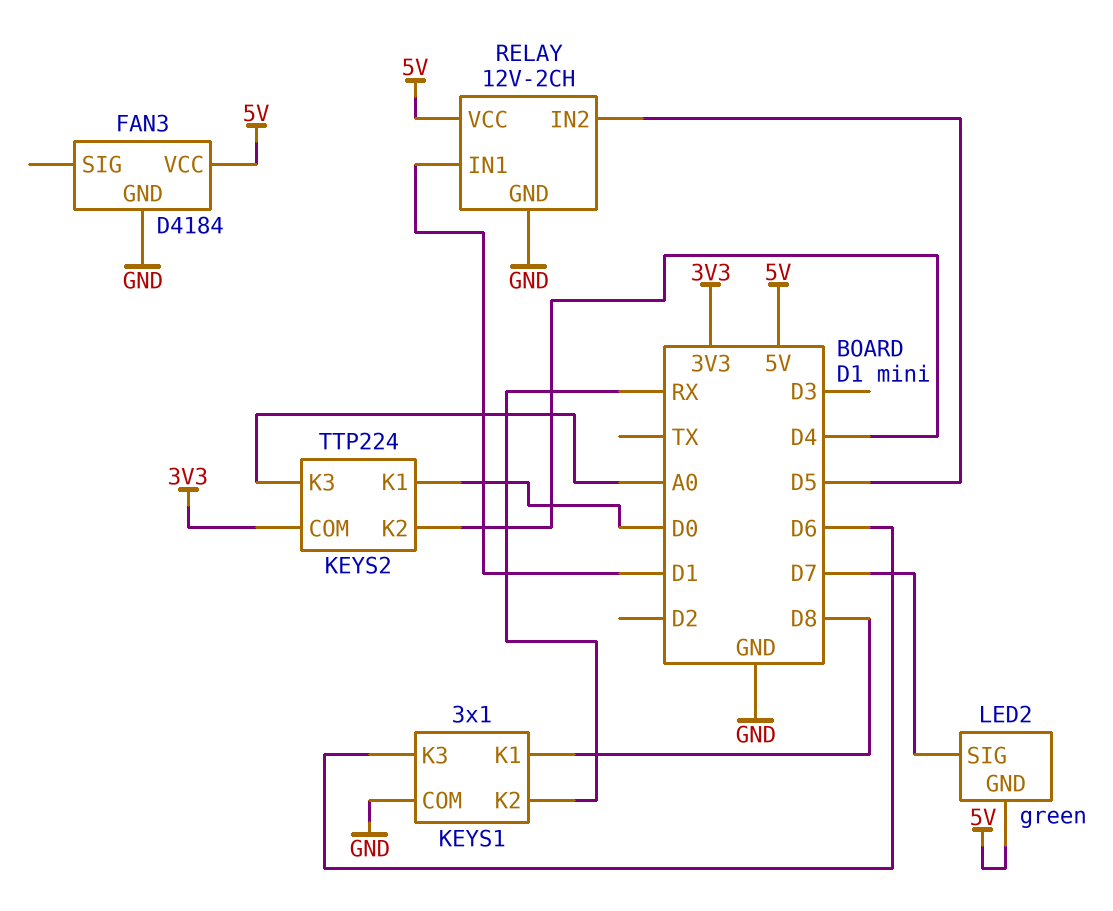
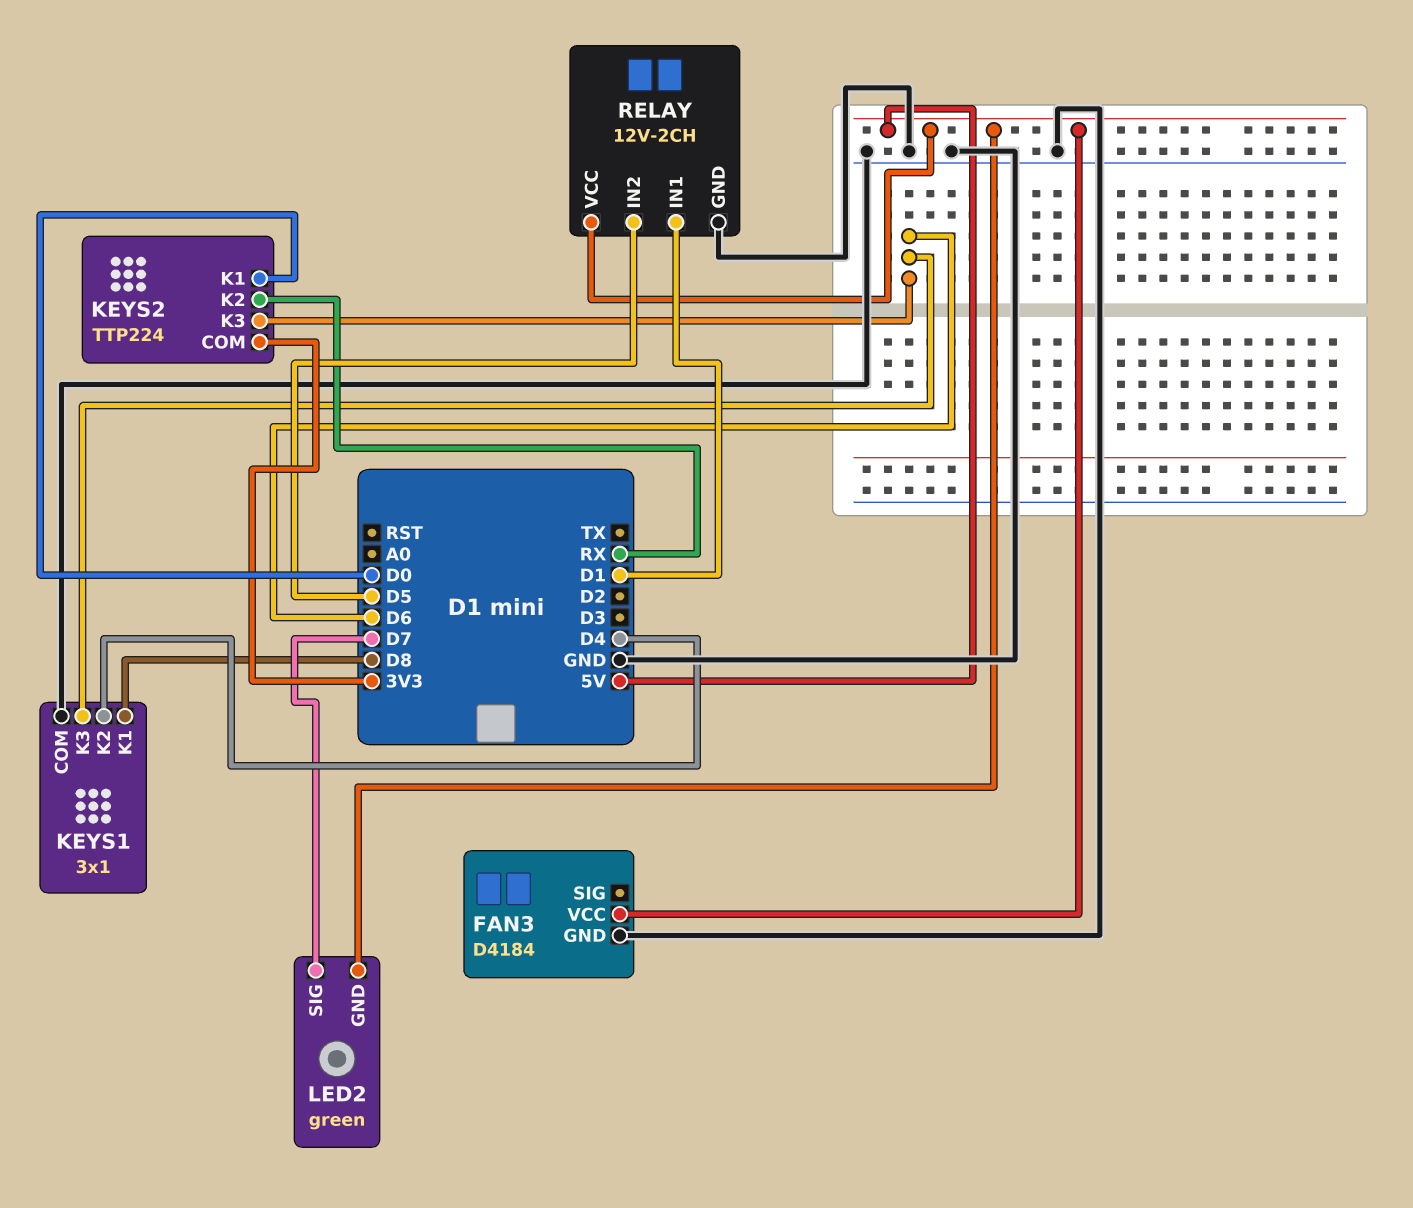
KEYS1 pin K2: RX -> D4
KEYS2 pin K2: D4 -> RX
KEYS2 pin K3: A0 -> D6

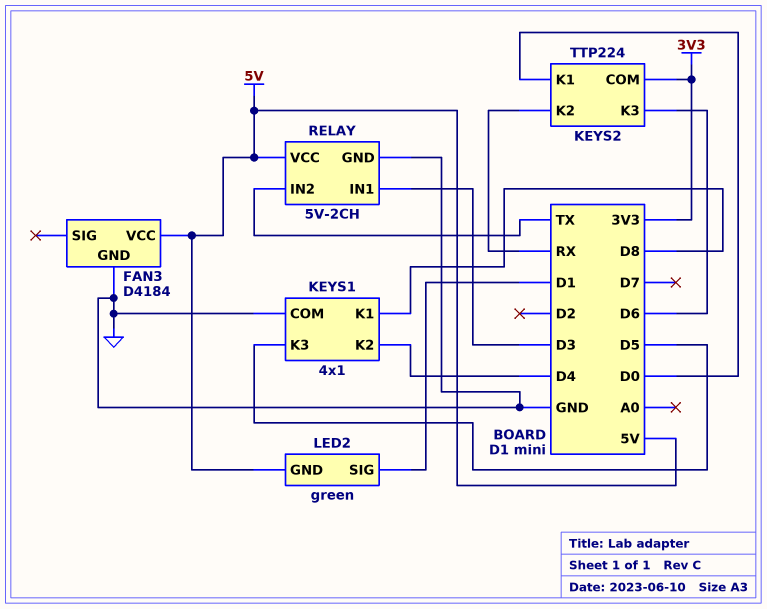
KEYS1: 3x1 -> 4x1
KEYS1 pin K3: D6 -> D5
LED2 pin SIG: D7 -> D1
RELAY: 12V-2CH -> 5V-2CH
RELAY pin IN1: D1 -> D3
RELAY pin IN2: D5 -> TX

